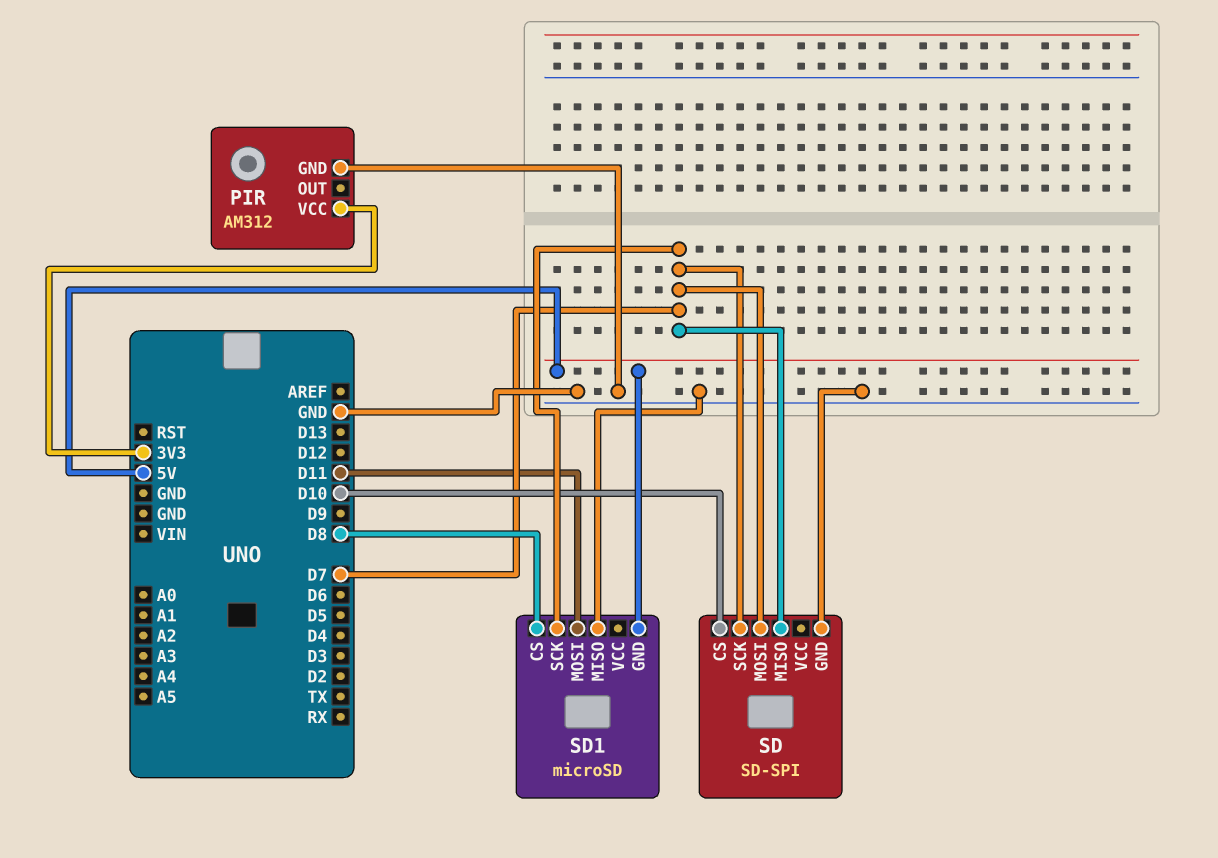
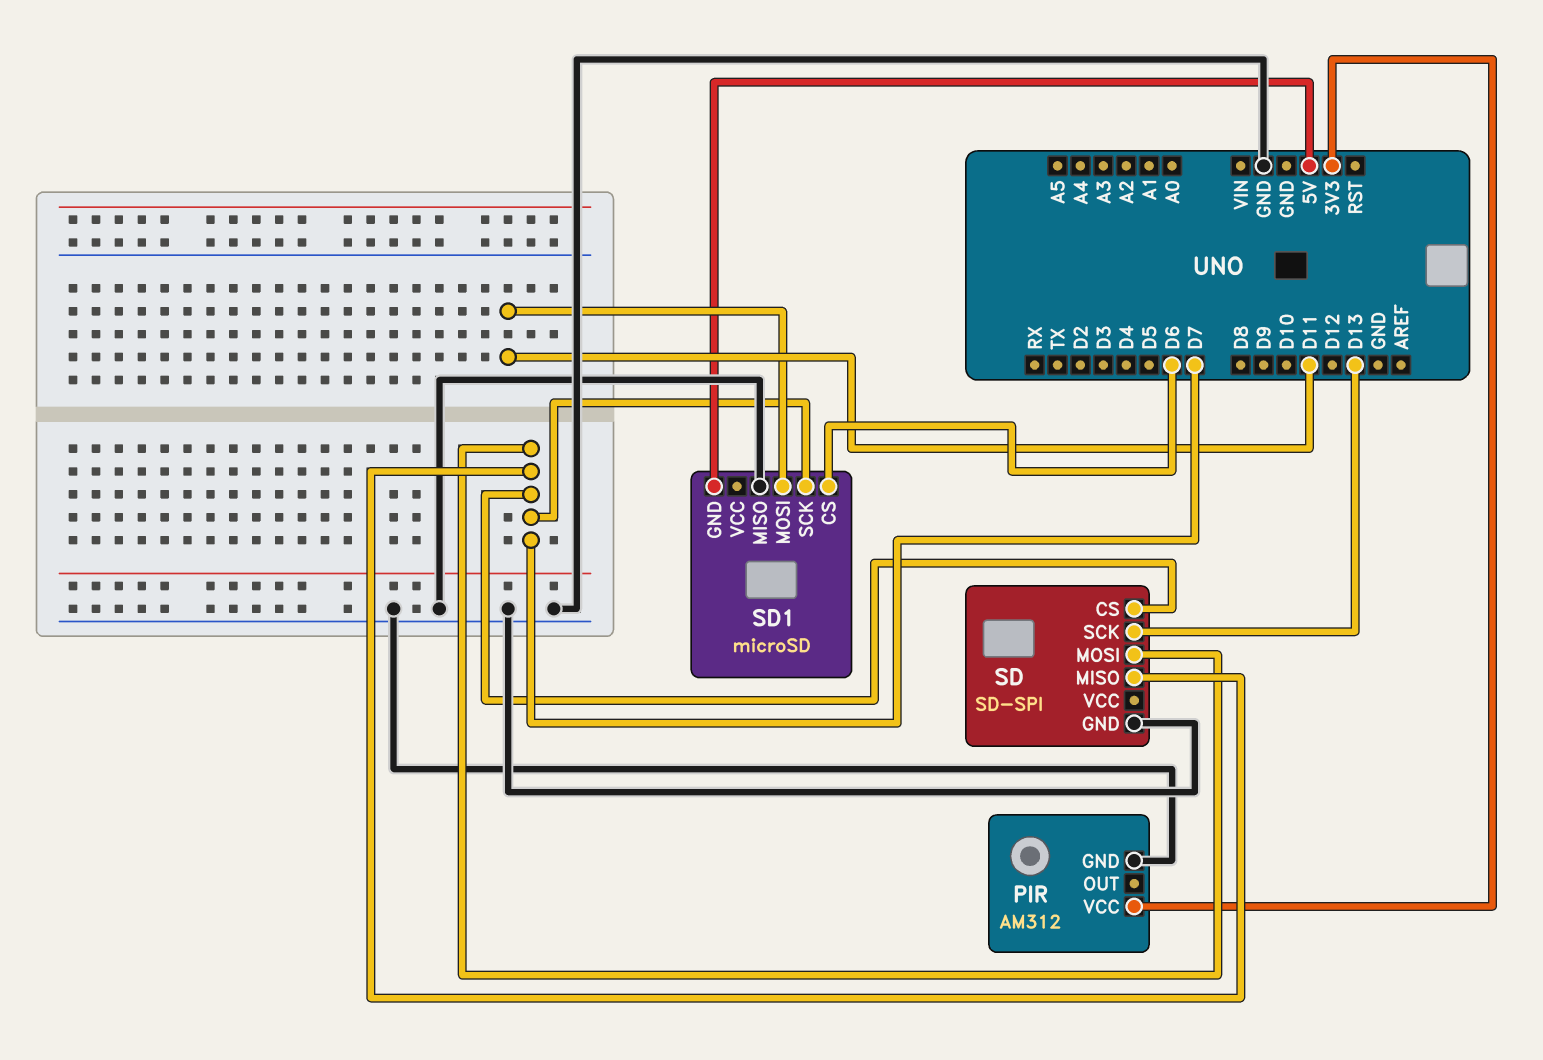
SD pin CS: D10 -> D7
SD pin SCK: D7 -> D13
SD1 pin CS: D8 -> D6

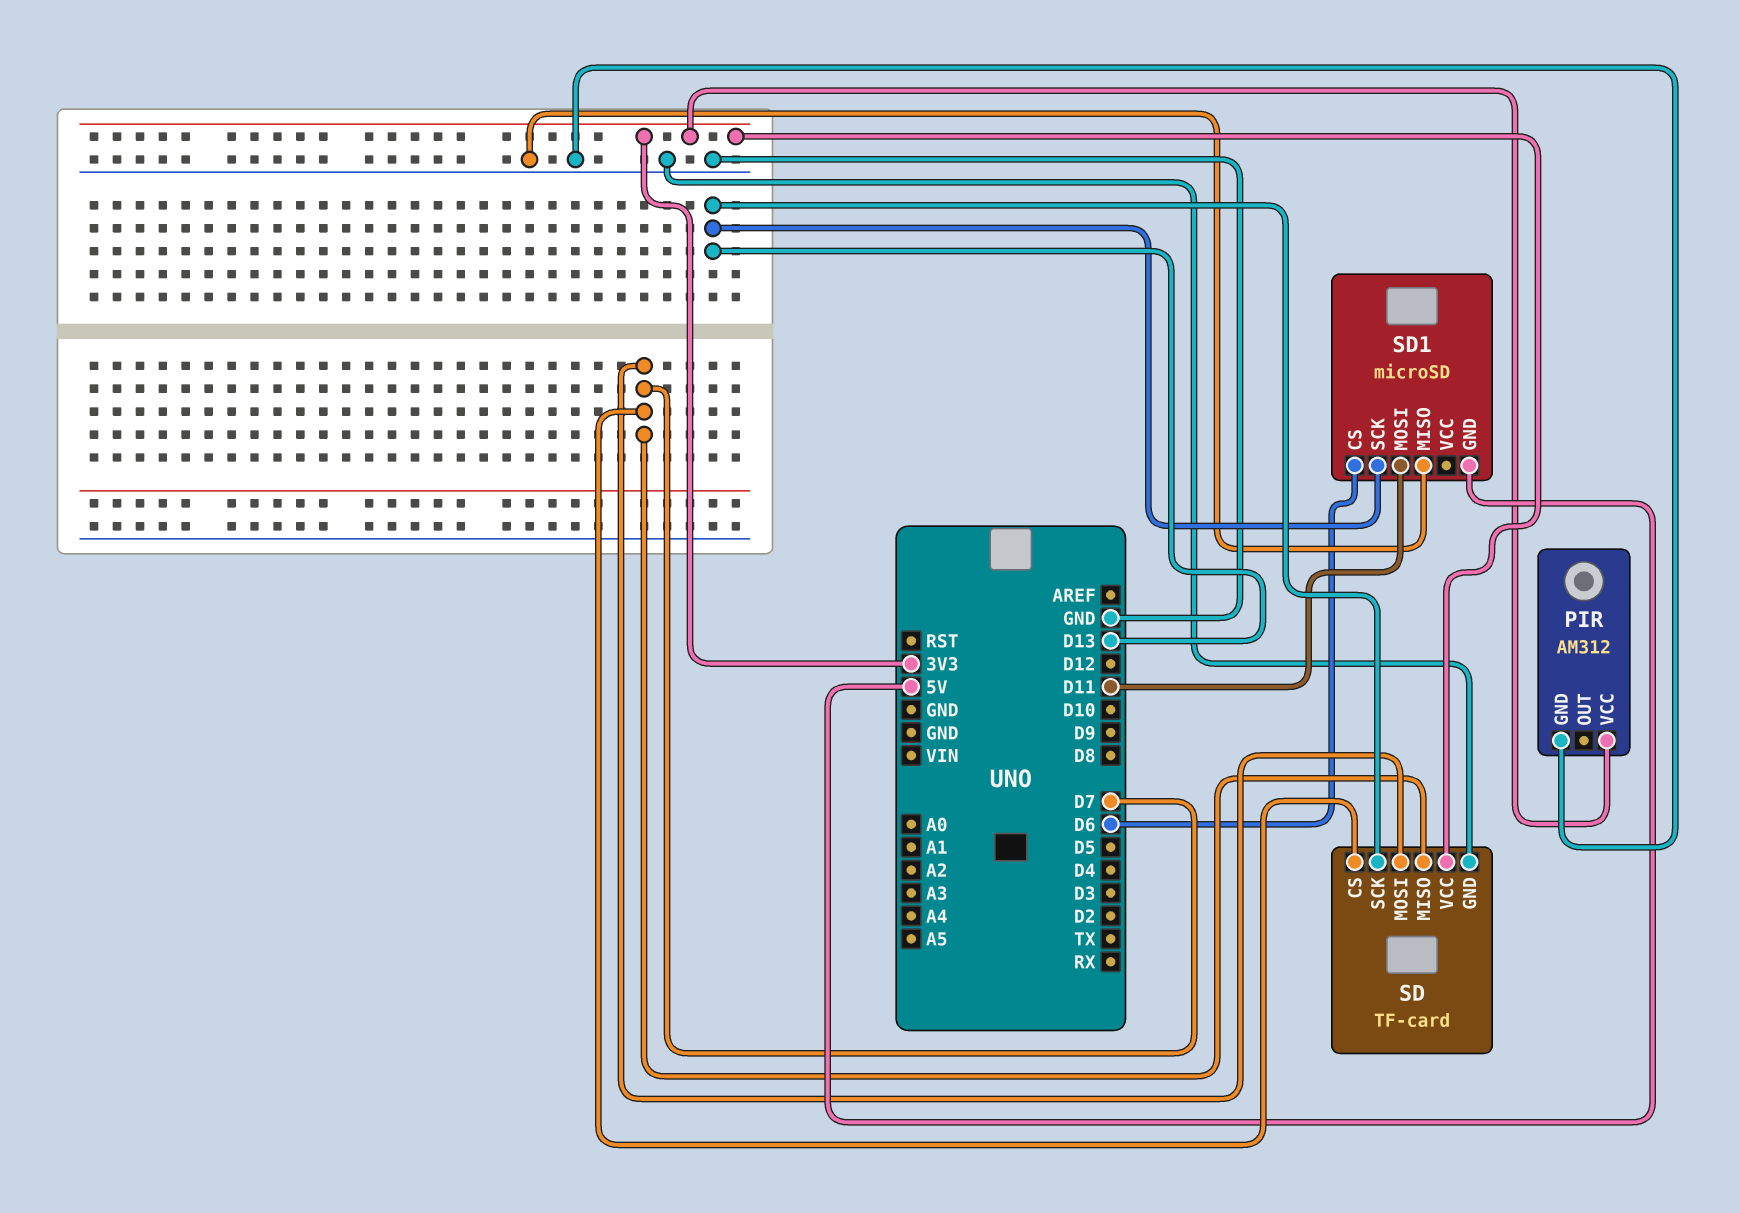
SD: SD-SPI -> TF-card
SD pin VCC: none -> 3V3
SD1 pin SCK: D7 -> D13

